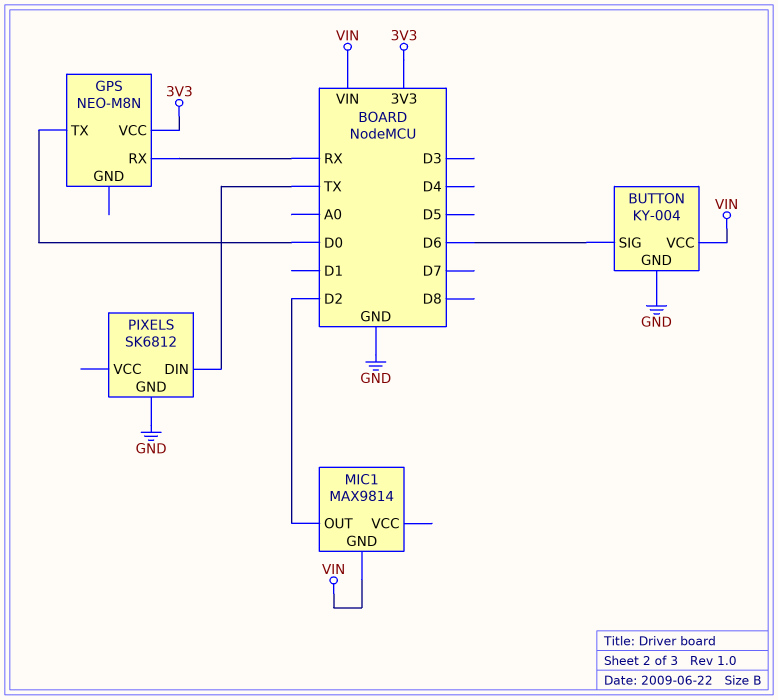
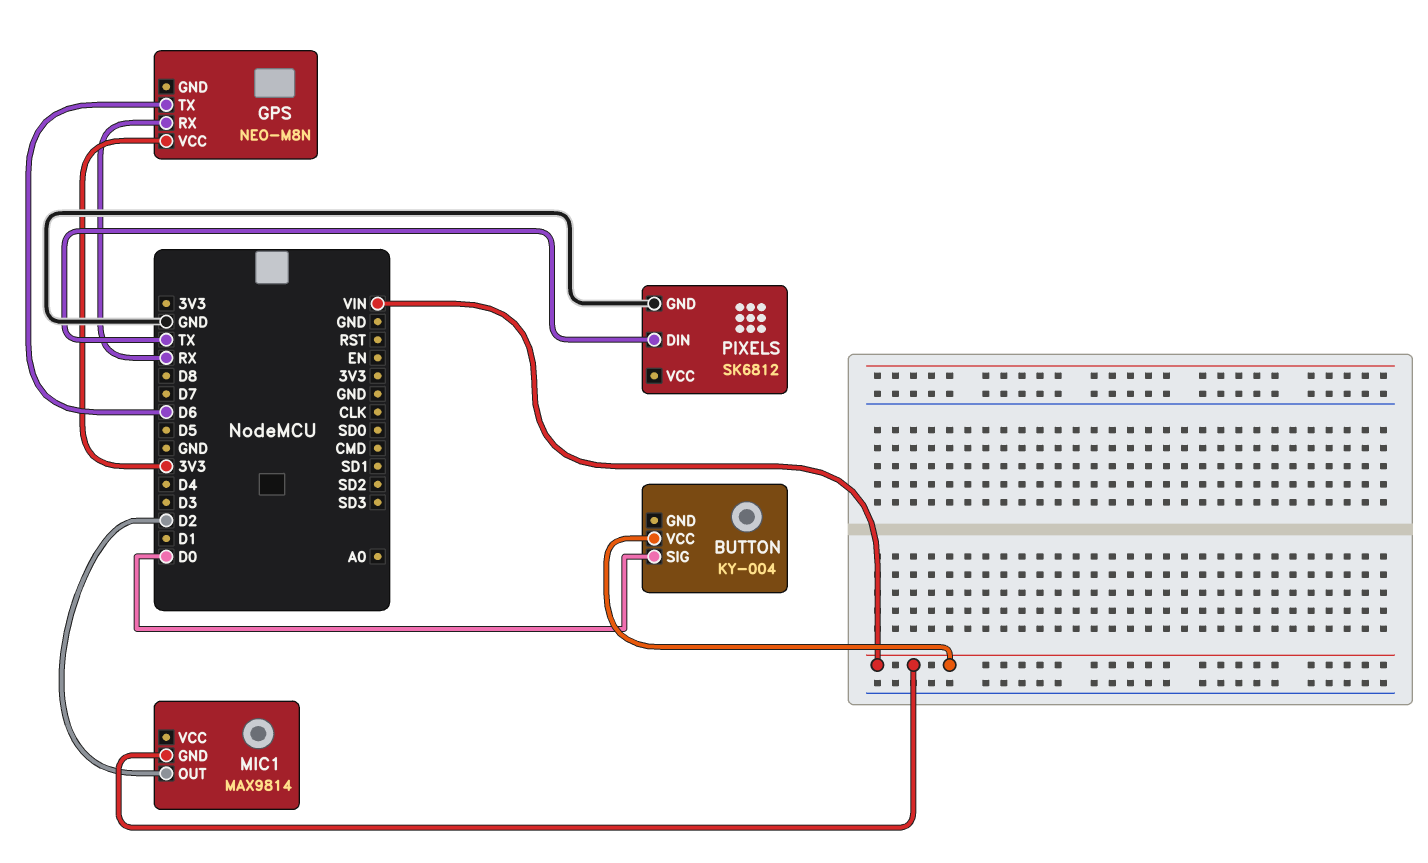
BUTTON pin GND: GND -> none
BUTTON pin SIG: D6 -> D0
GPS pin TX: D0 -> D6

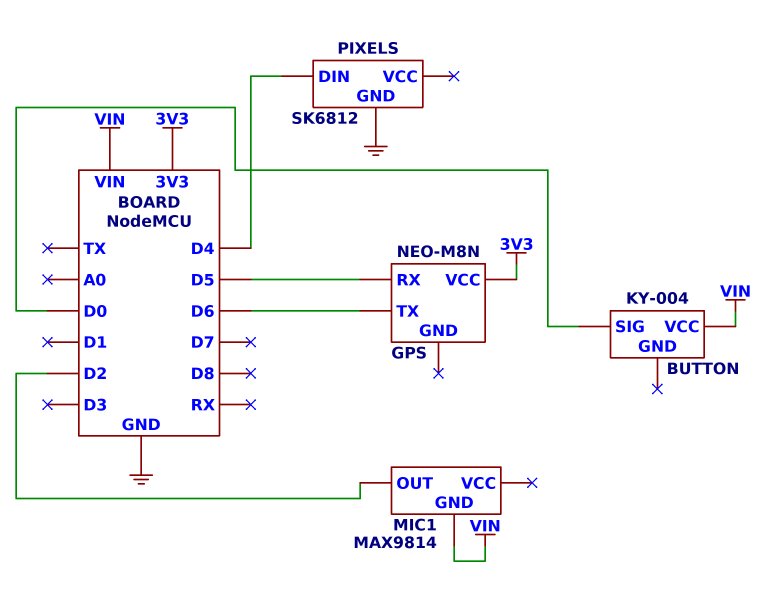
GPS pin RX: RX -> D5
PIXELS pin DIN: TX -> D4

